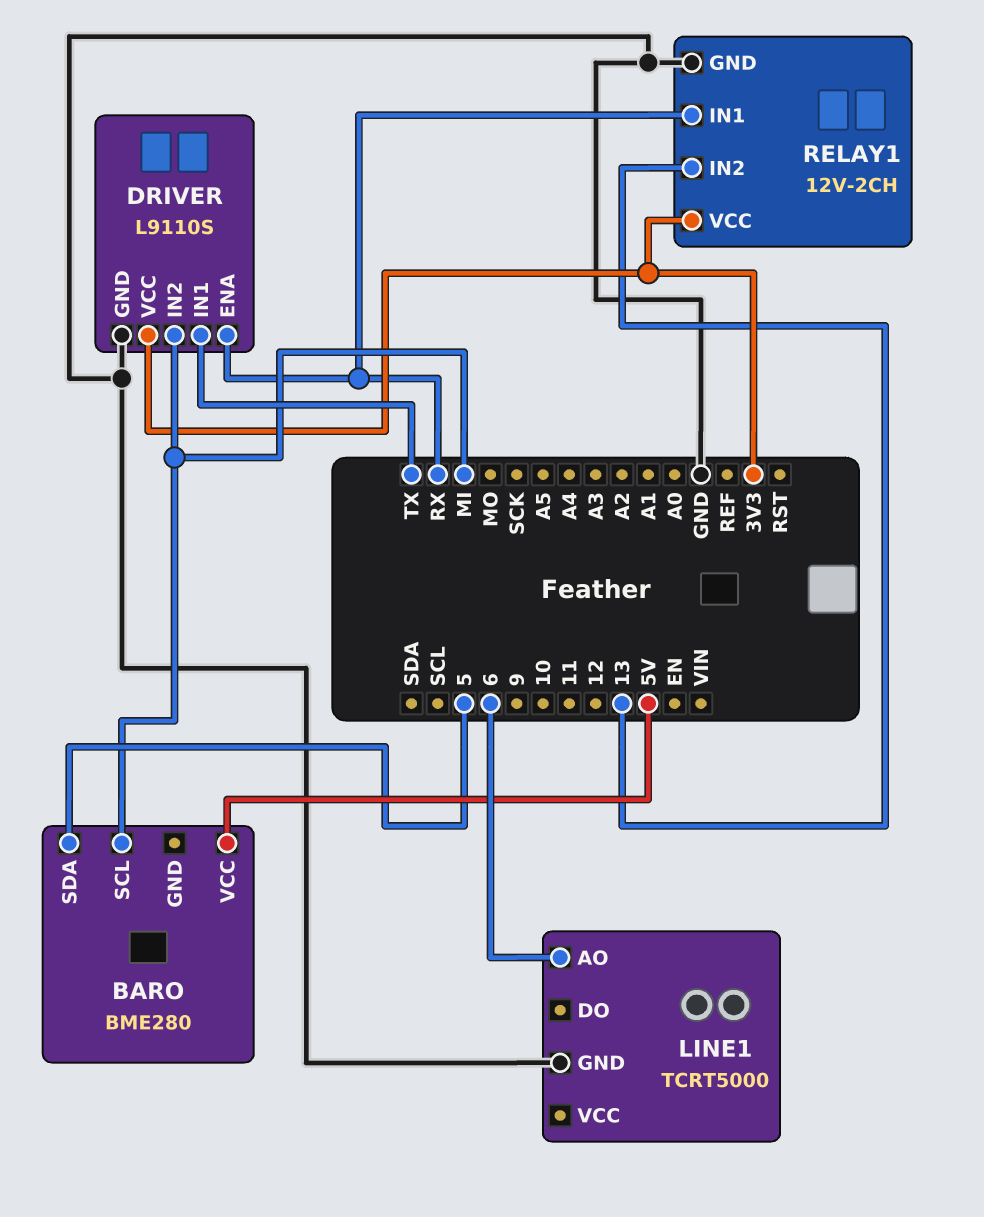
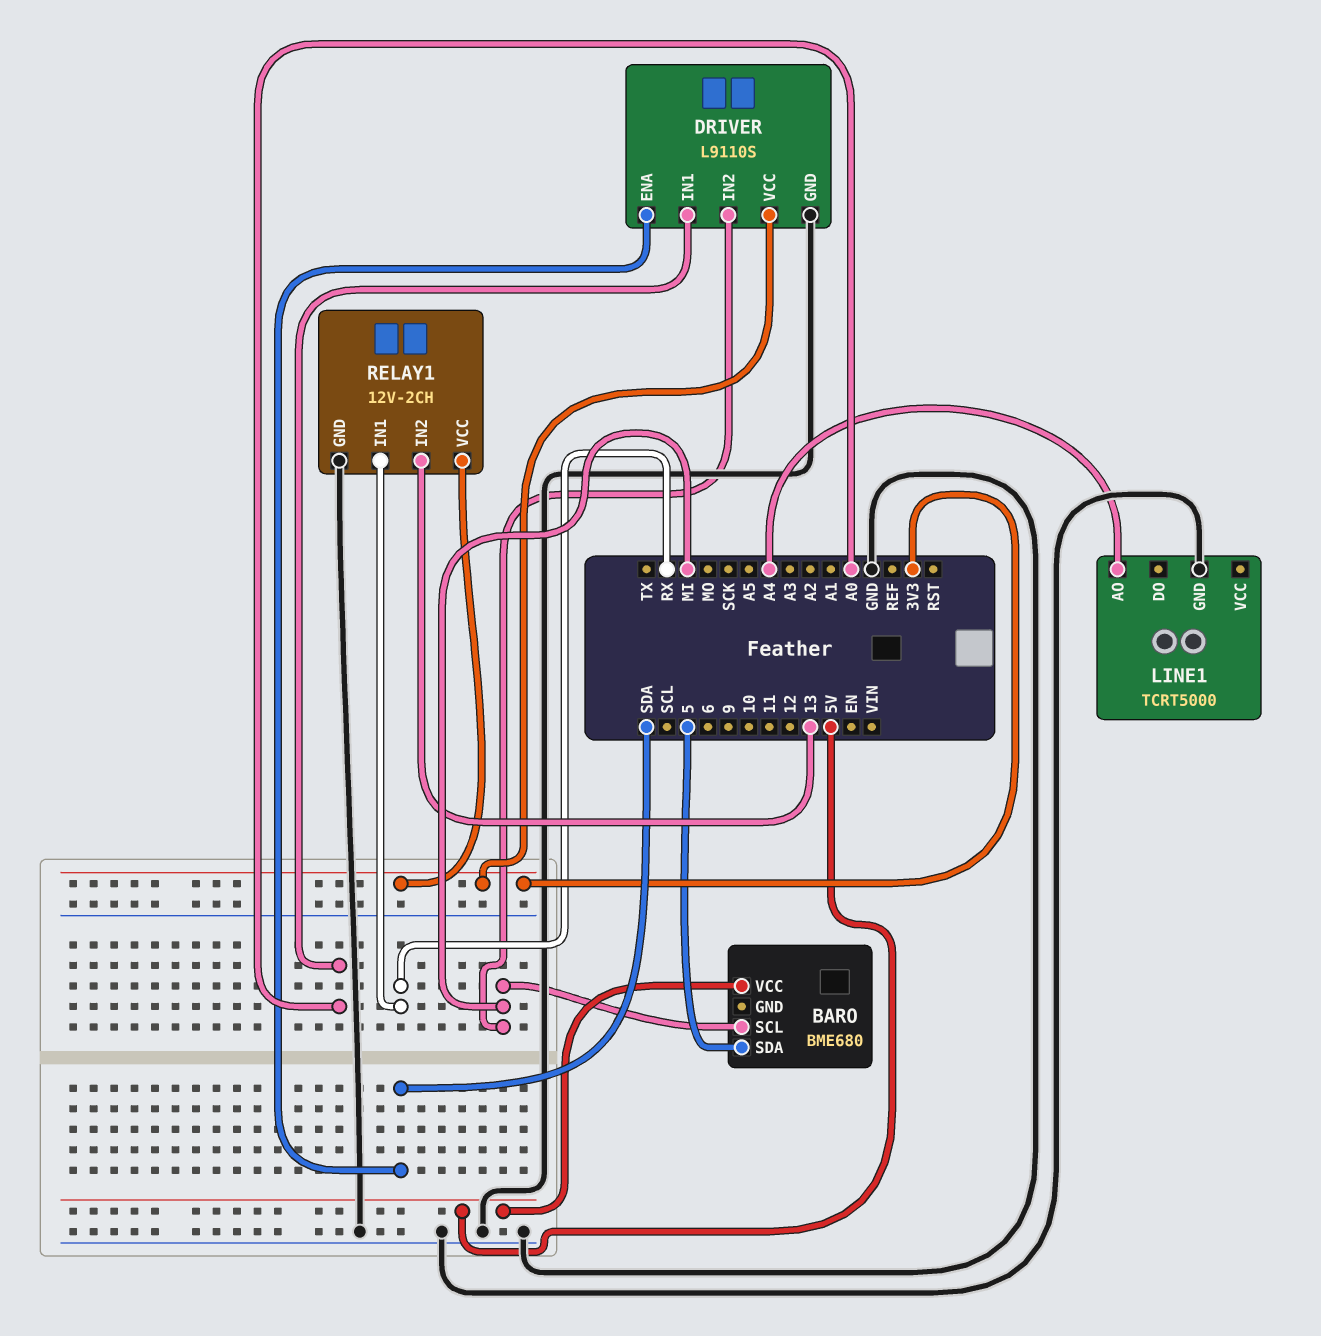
BARO: BME280 -> BME680
DRIVER pin ENA: RX -> SDA
DRIVER pin IN1: TX -> A0
LINE1 pin AO: 6 -> A4

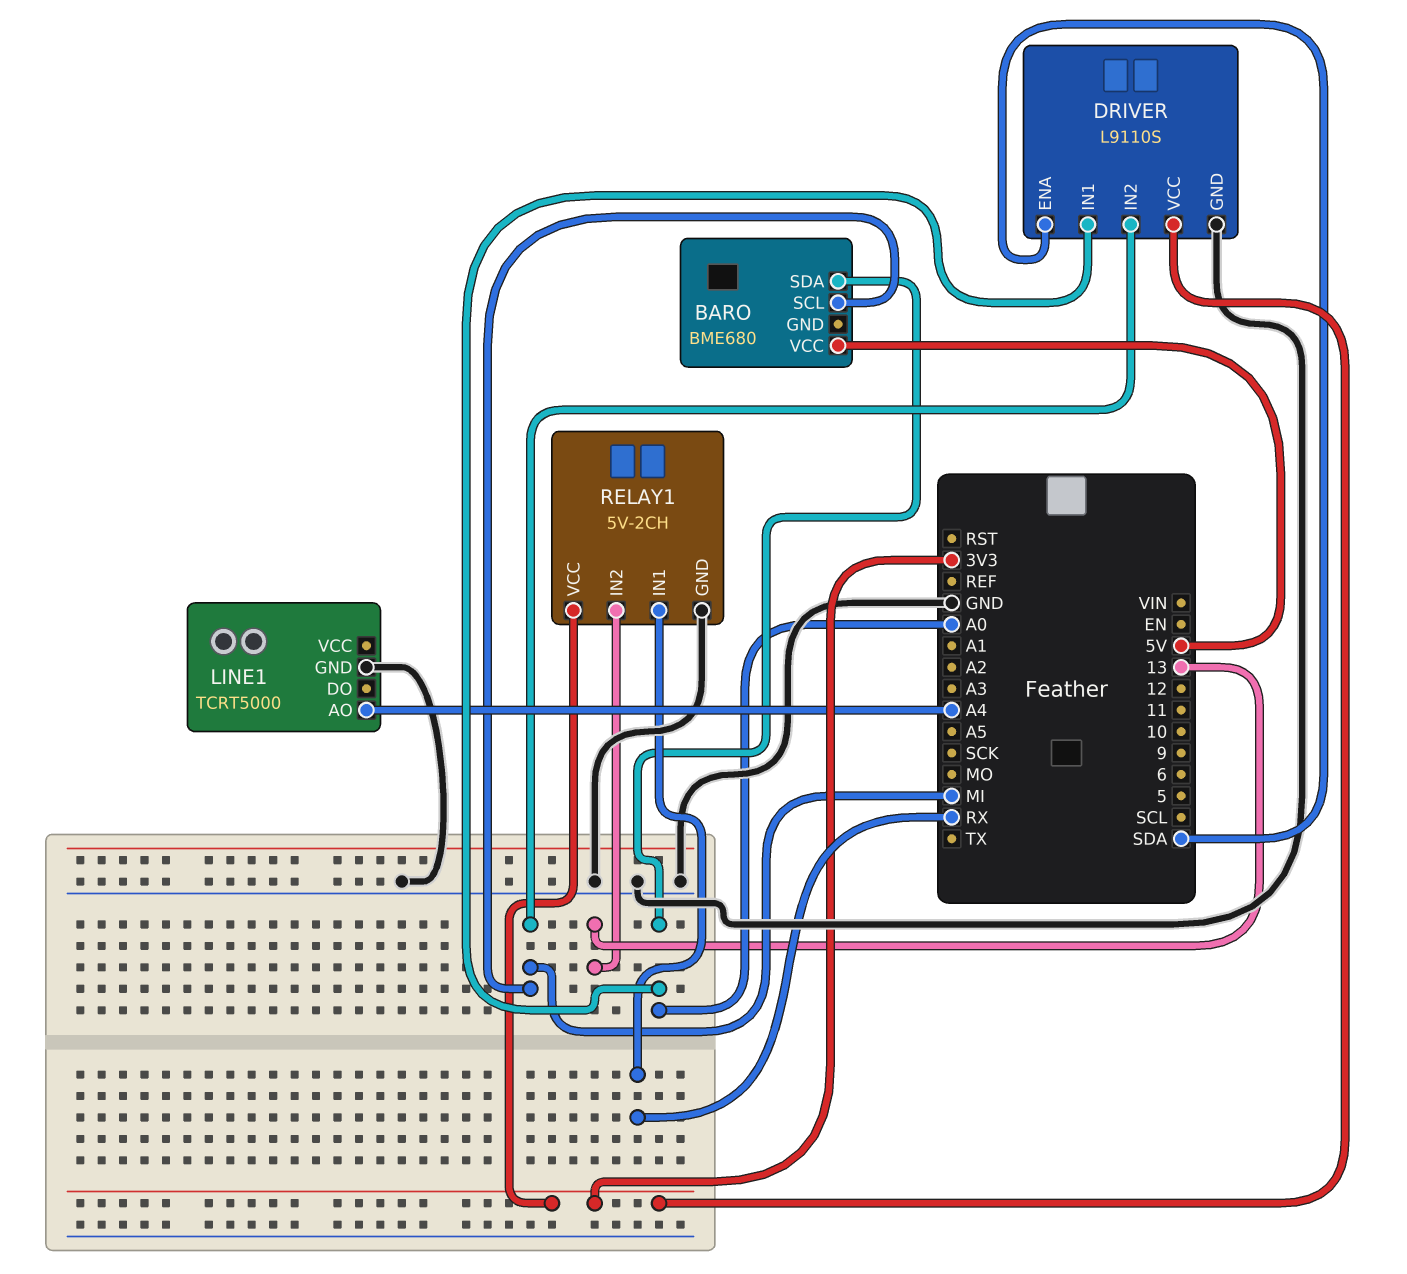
BARO pin SDA: 5 -> A0
RELAY1: 12V-2CH -> 5V-2CH

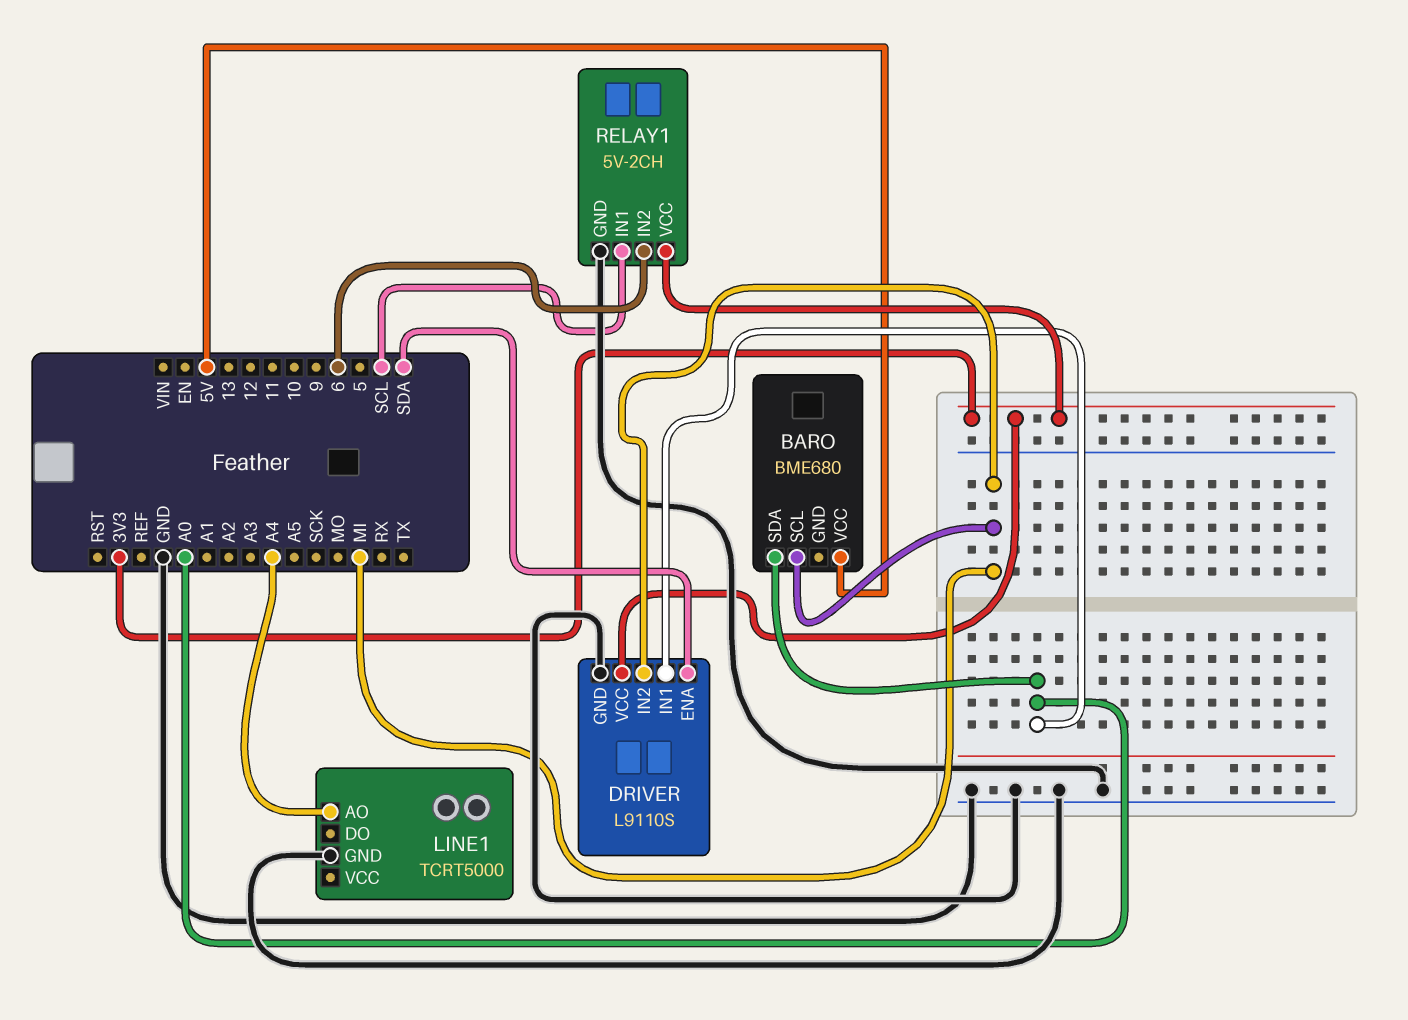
RELAY1 pin IN1: RX -> SCL
RELAY1 pin IN2: 13 -> 6

